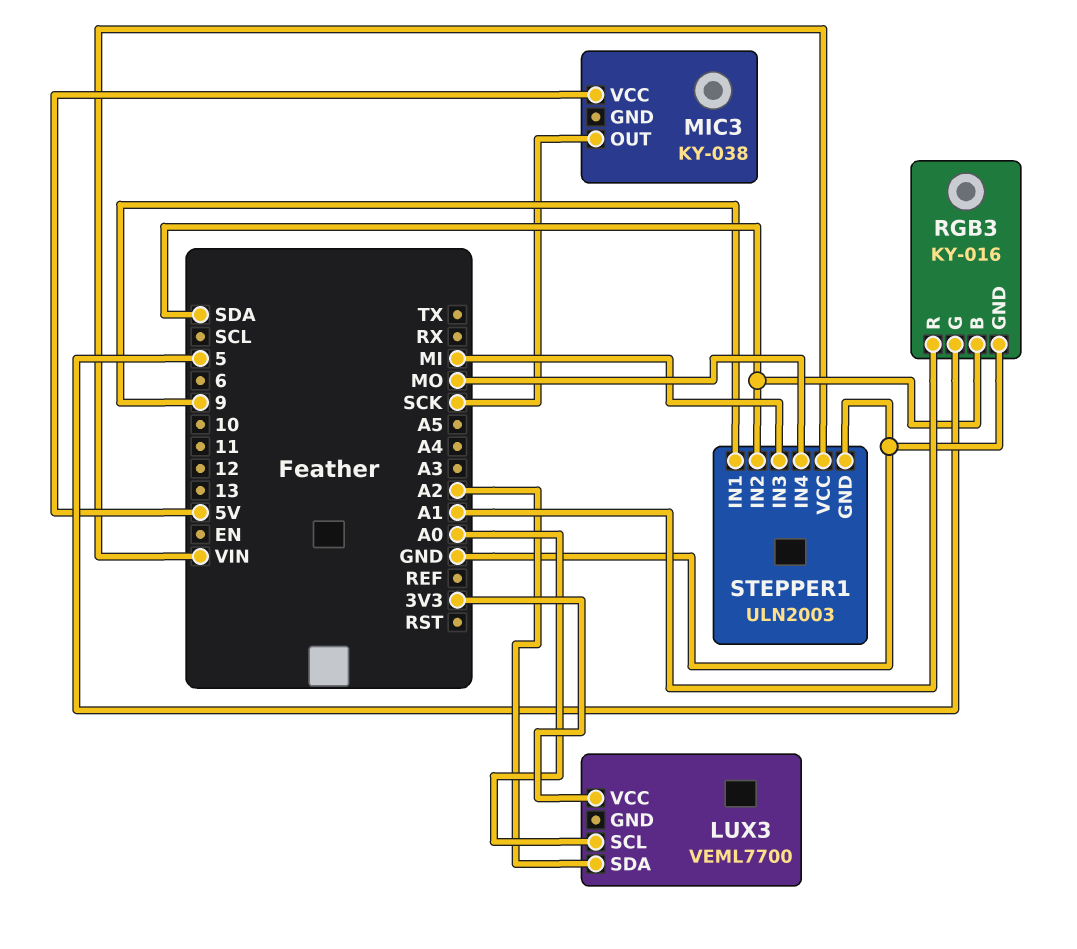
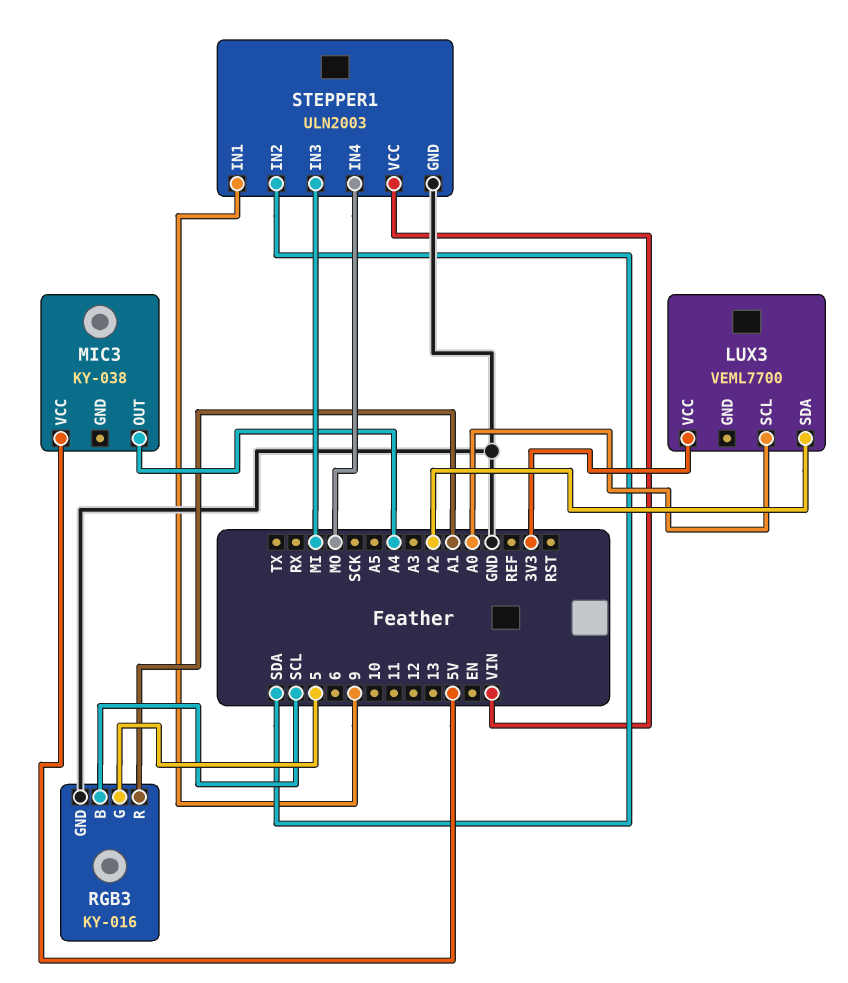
MIC3 pin OUT: SCK -> A4
RGB3 pin B: SDA -> SCL

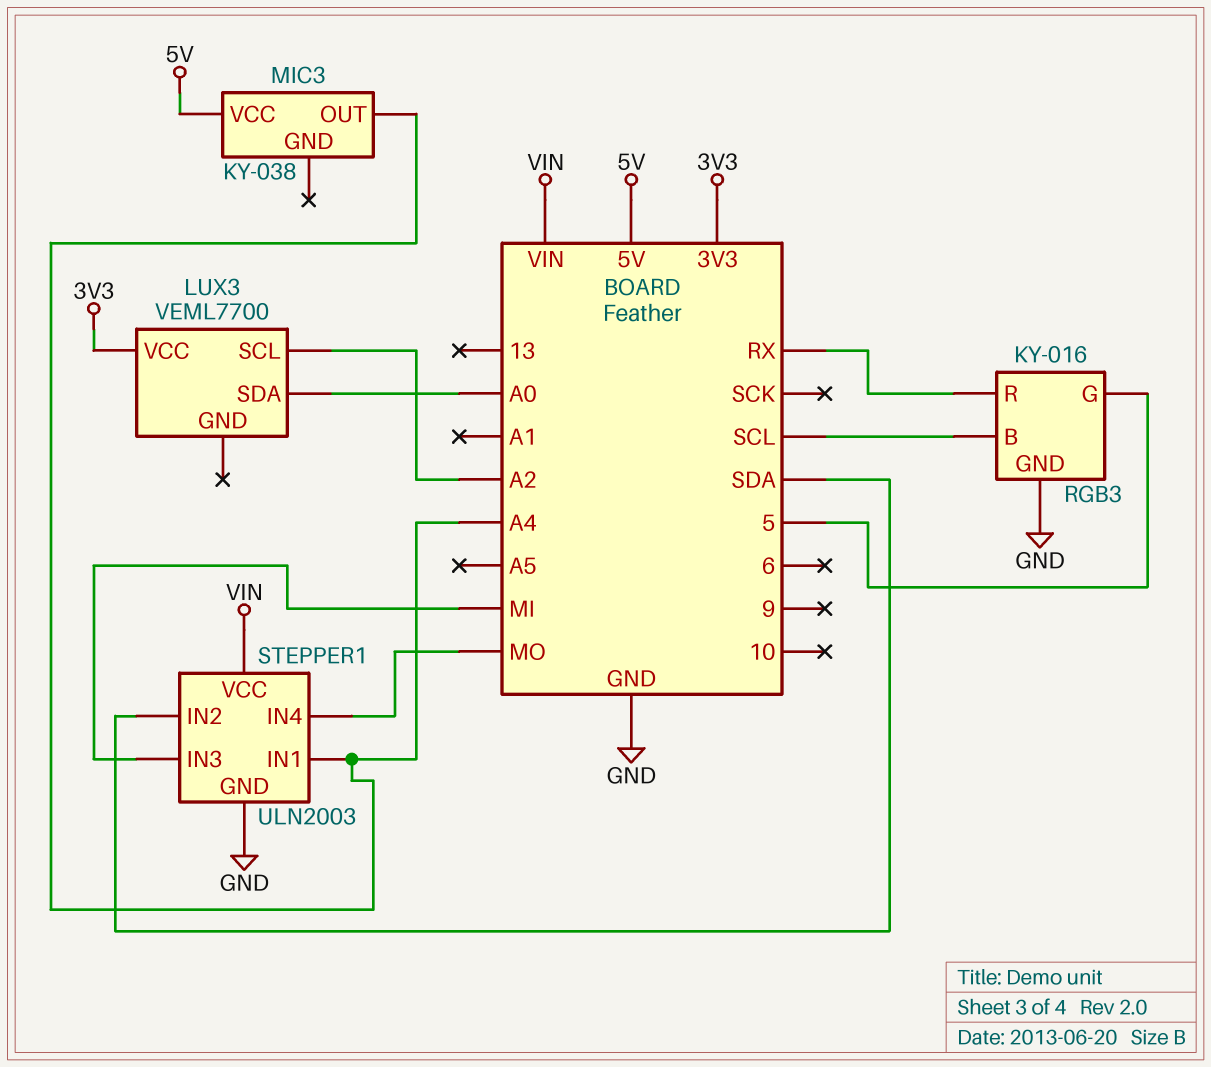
LUX3 pin SCL: A0 -> A2
LUX3 pin SDA: A2 -> A0
RGB3 pin R: A1 -> RX
STEPPER1 pin IN1: 9 -> A4

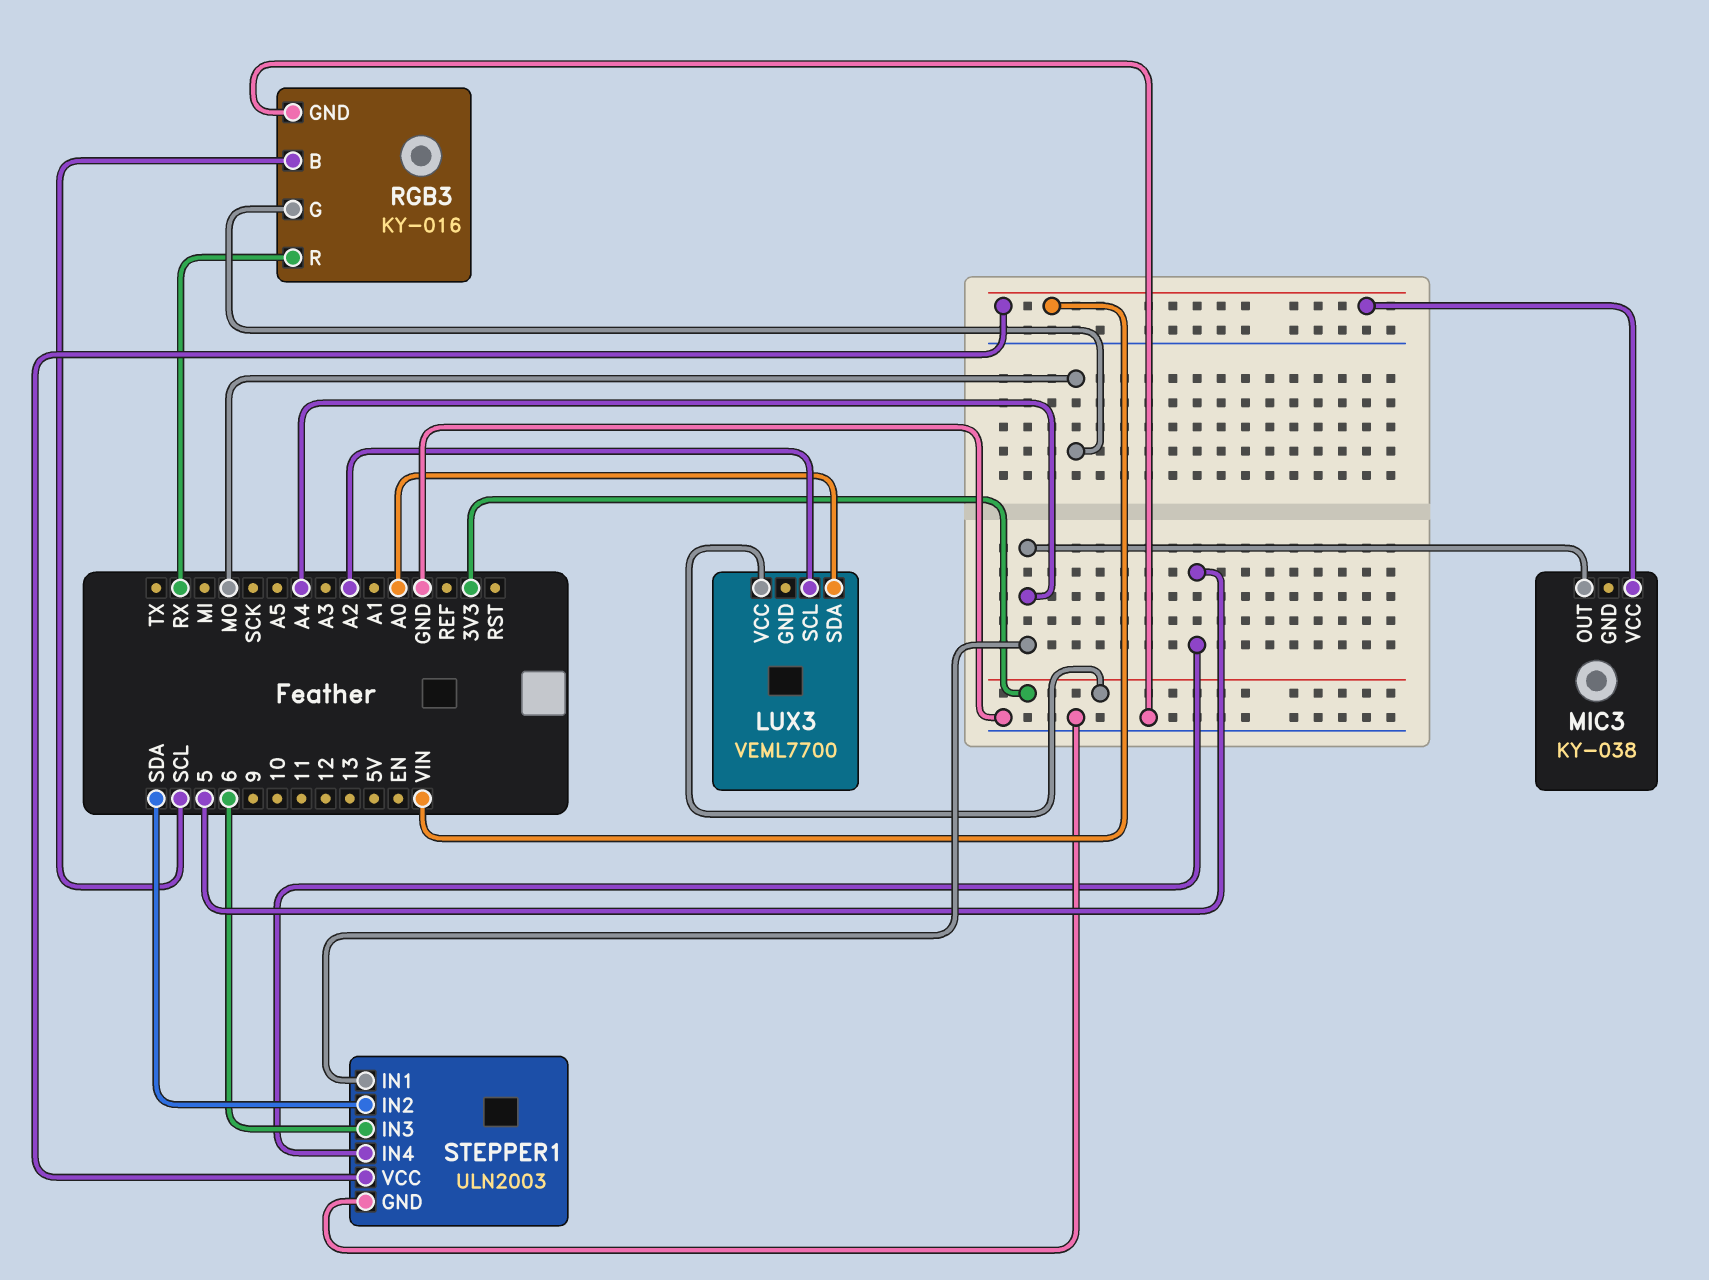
MIC3 pin VCC: 5V -> VIN
RGB3 pin G: 5 -> MO
STEPPER1 pin IN3: MI -> 6
STEPPER1 pin IN4: MO -> 5

